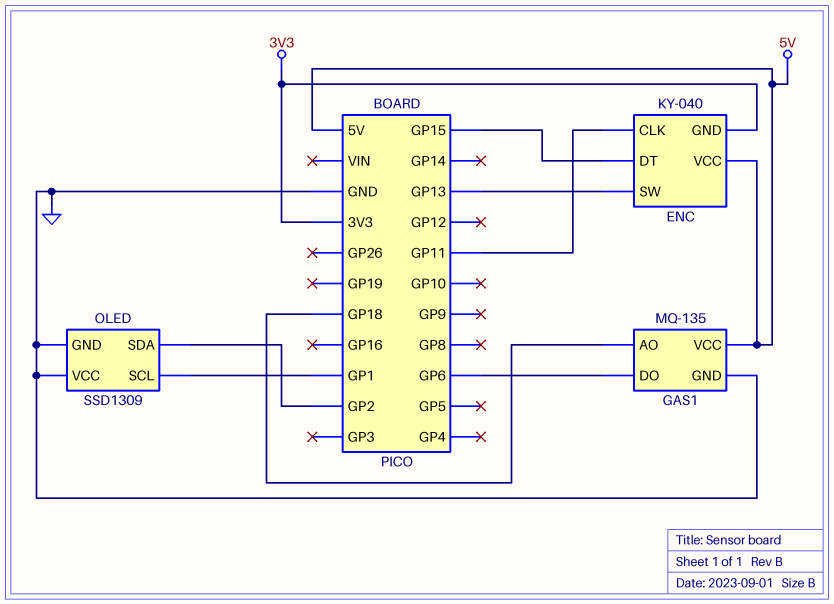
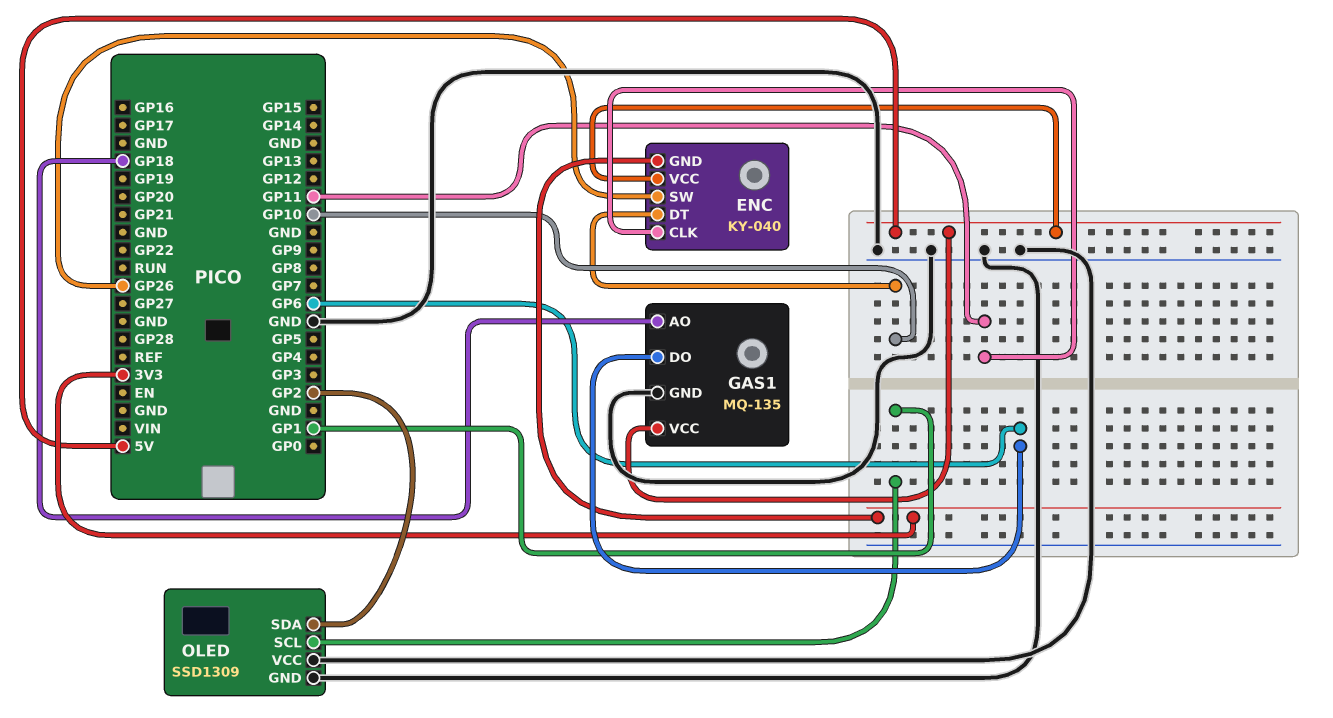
ENC pin DT: GP15 -> GP10
ENC pin SW: GP13 -> GP26

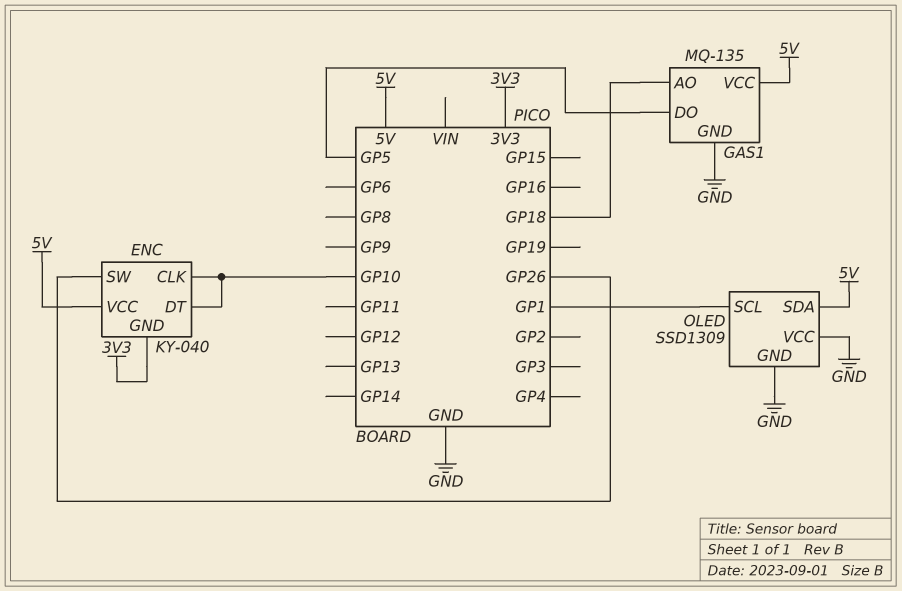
ENC pin CLK: GP11 -> GP10
GAS1 pin DO: GP6 -> GP5
OLED pin SDA: GP2 -> 5V

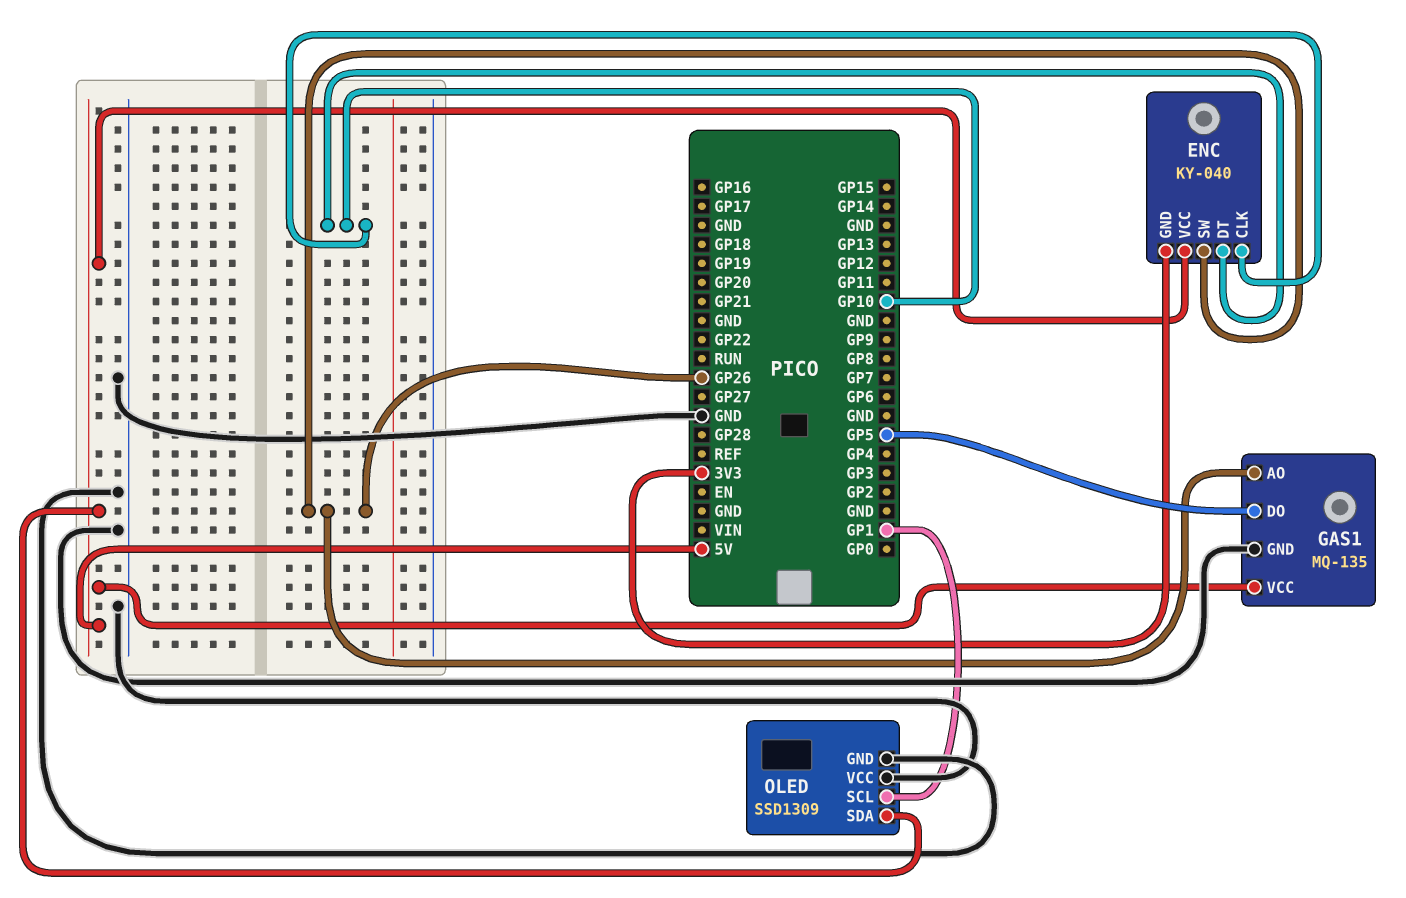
GAS1 pin AO: GP18 -> GP26

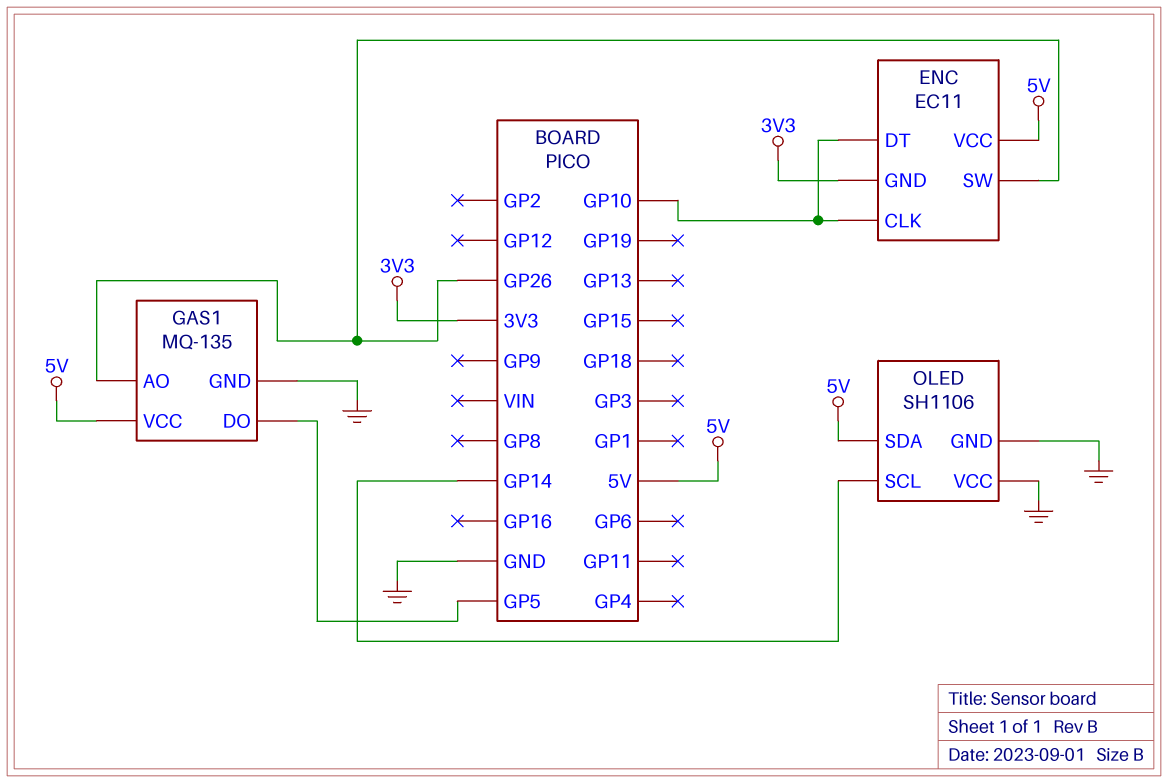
ENC: KY-040 -> EC11
OLED: SSD1309 -> SH1106
OLED pin SCL: GP1 -> GP14

